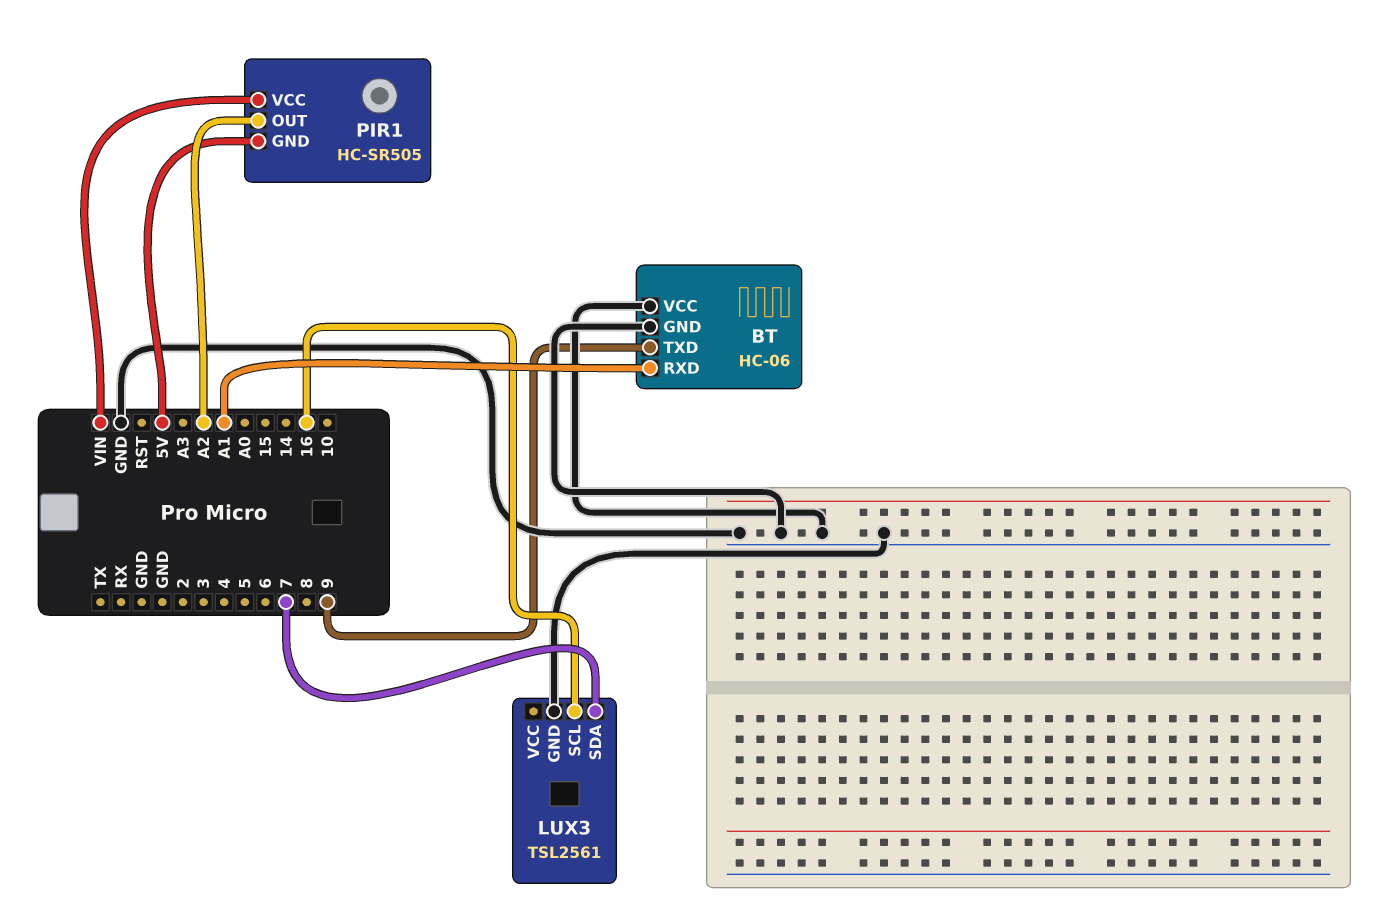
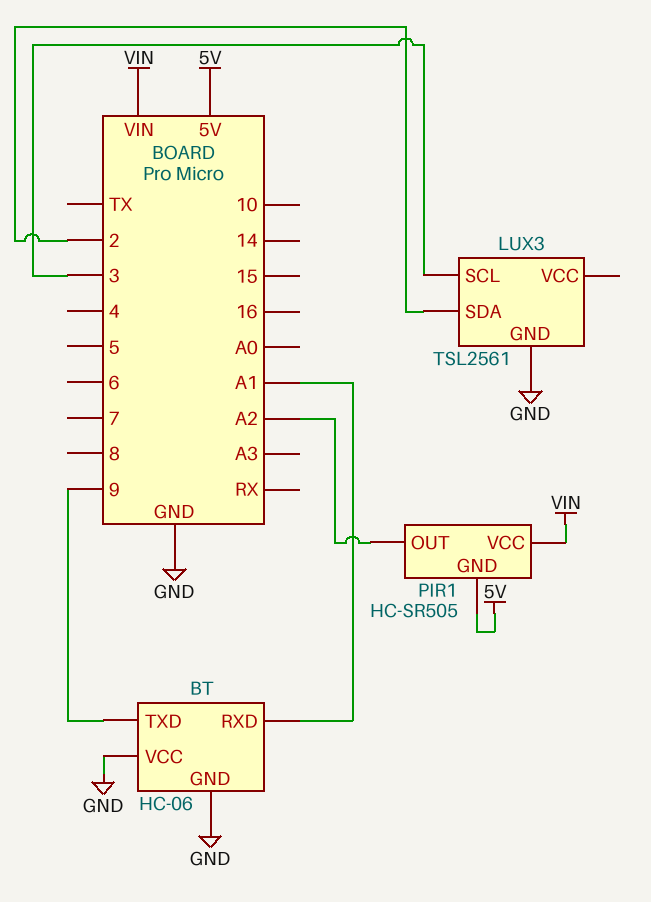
LUX3 pin SCL: 16 -> 3
LUX3 pin SDA: 7 -> 2

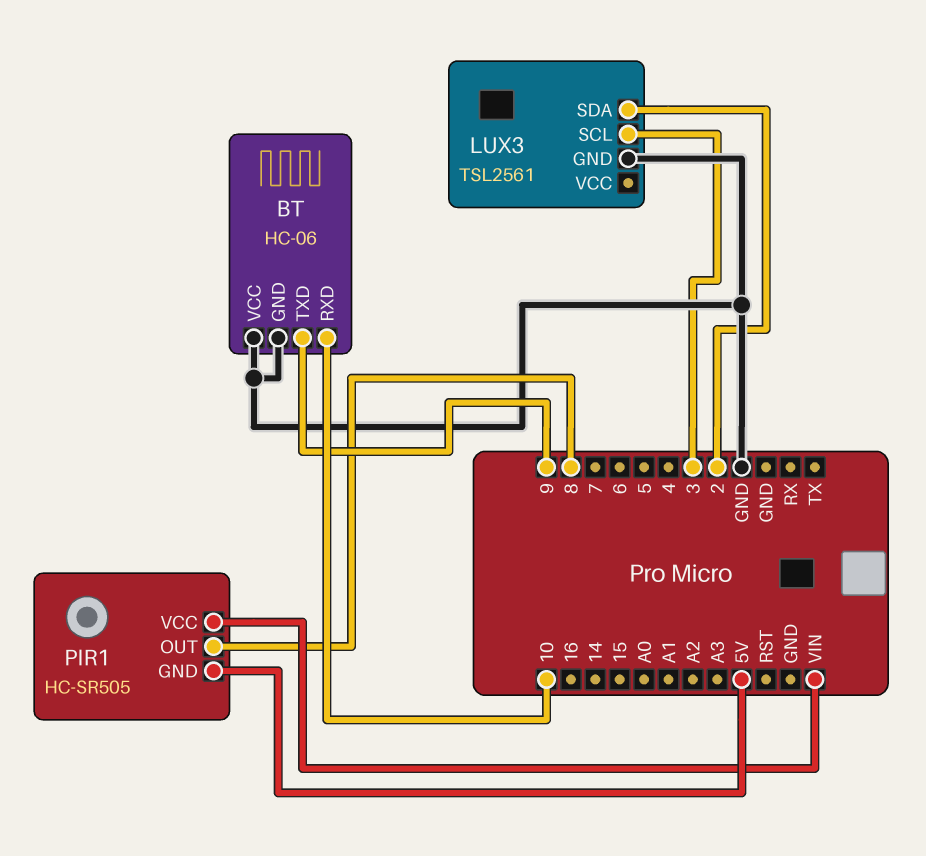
BT pin RXD: A1 -> 10
PIR1 pin OUT: A2 -> 8

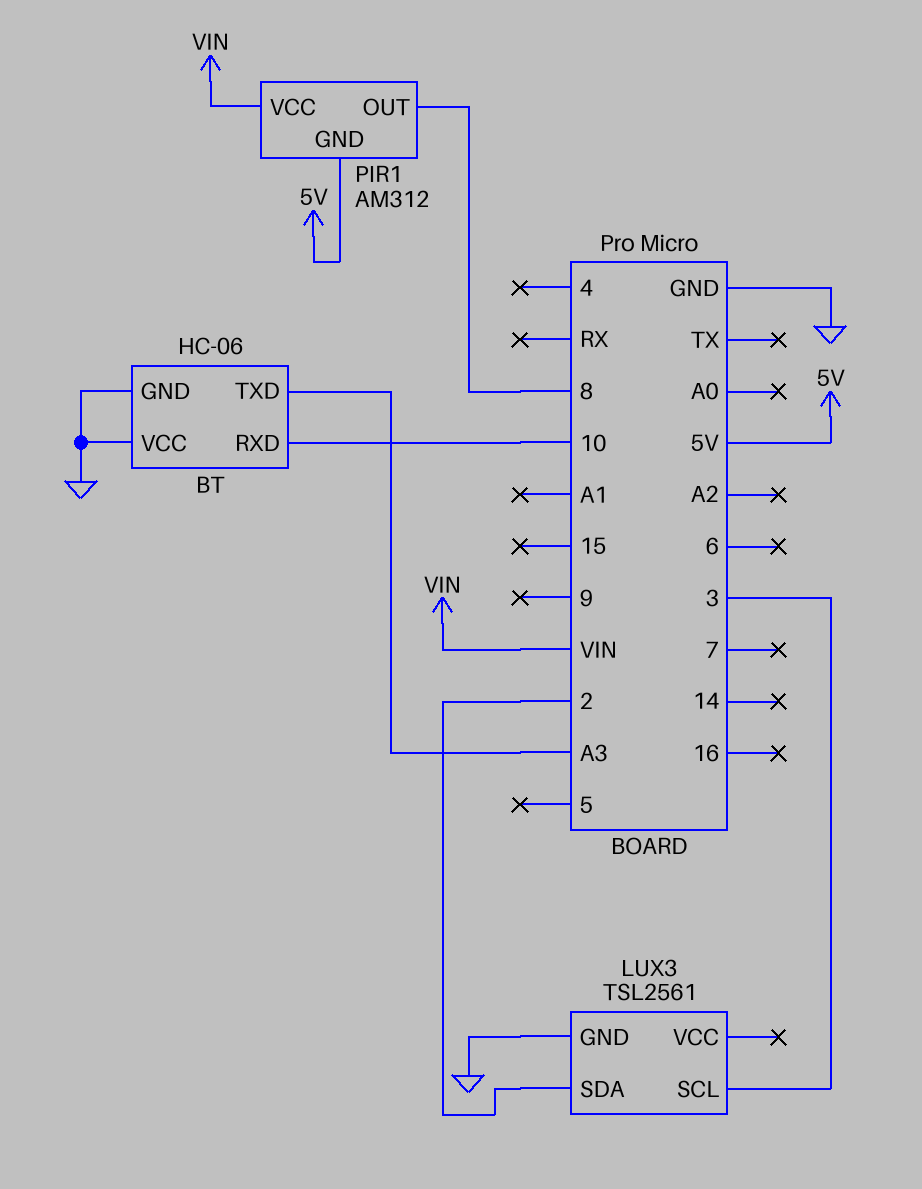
BT pin TXD: 9 -> A3
PIR1: HC-SR505 -> AM312

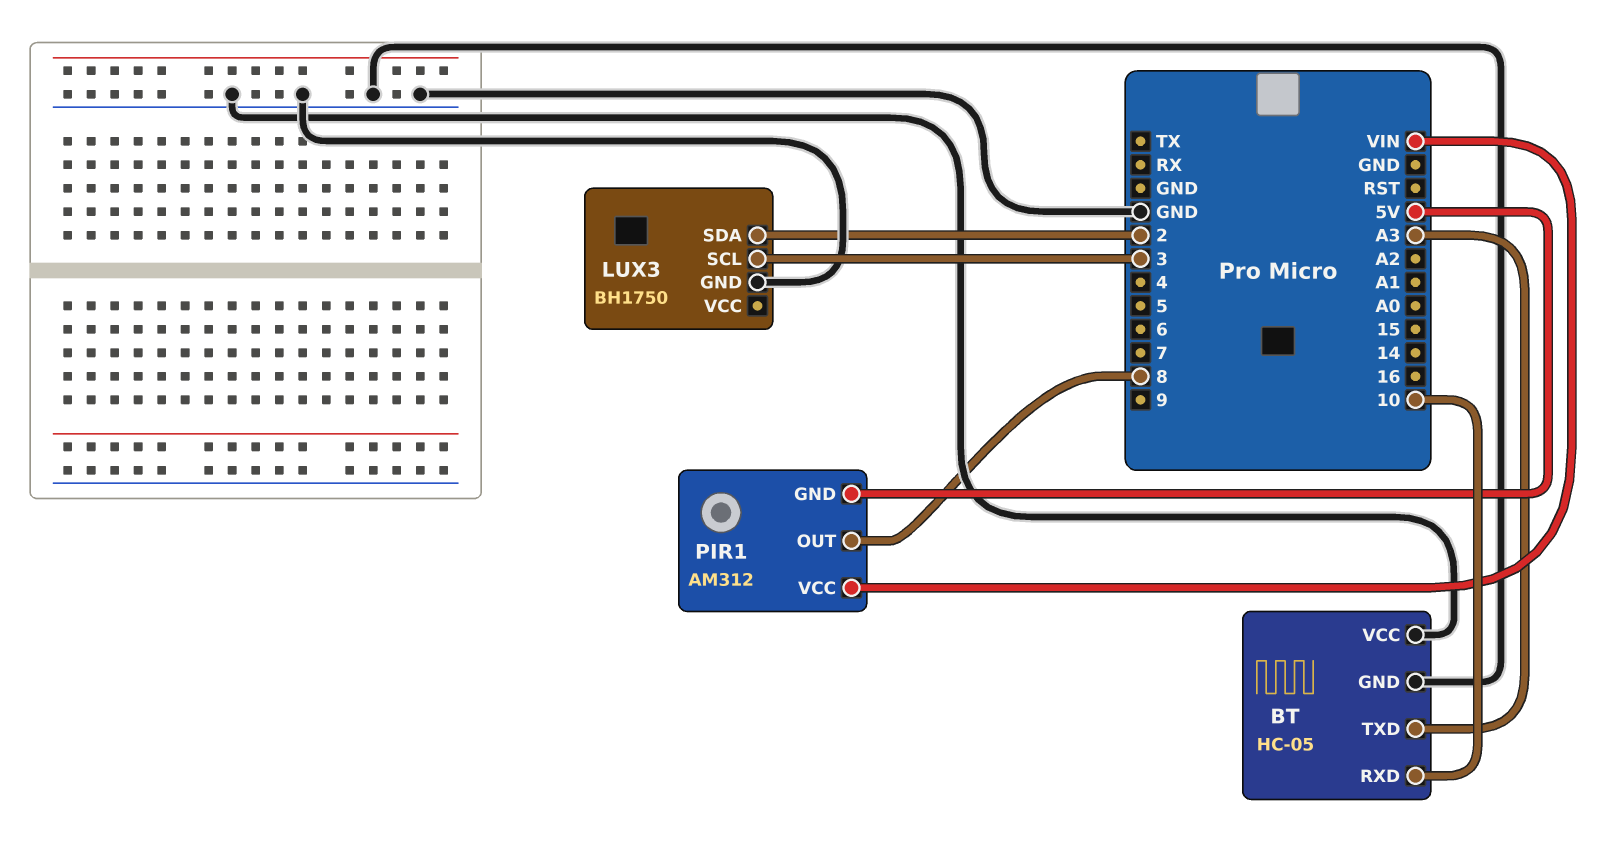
BT: HC-06 -> HC-05
LUX3: TSL2561 -> BH1750

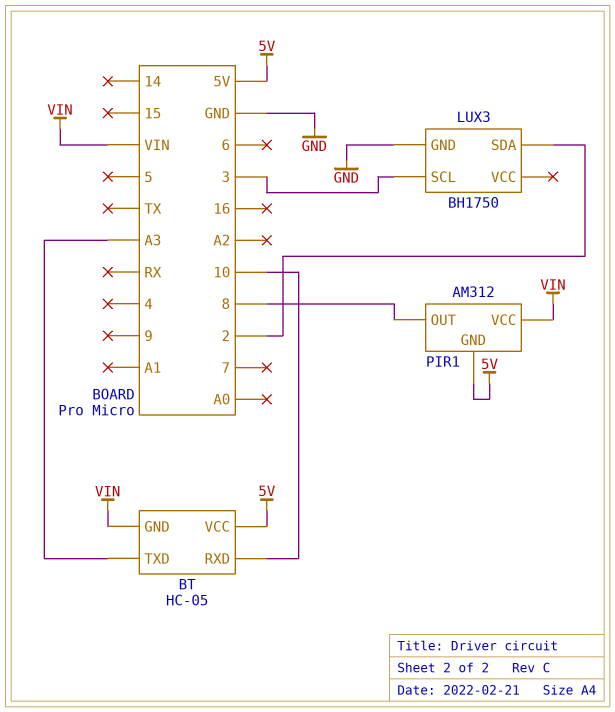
BT pin GND: GND -> VIN
BT pin VCC: GND -> 5V

